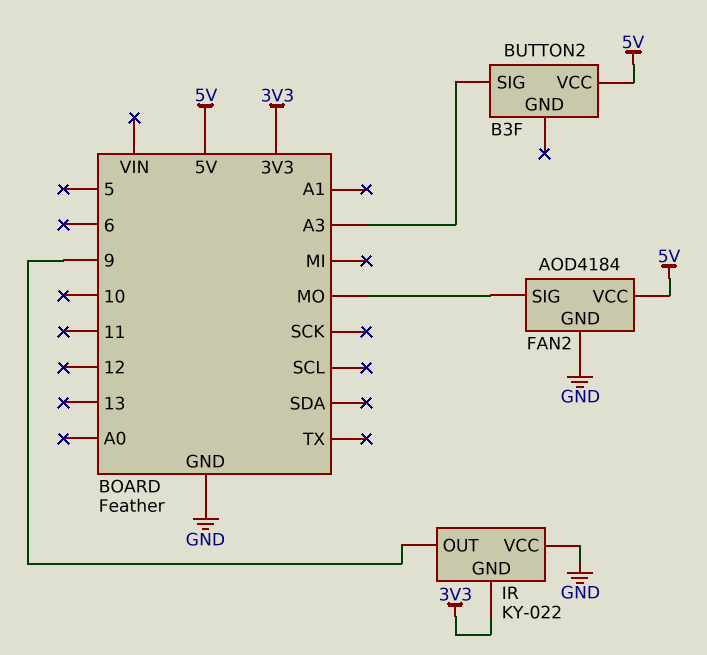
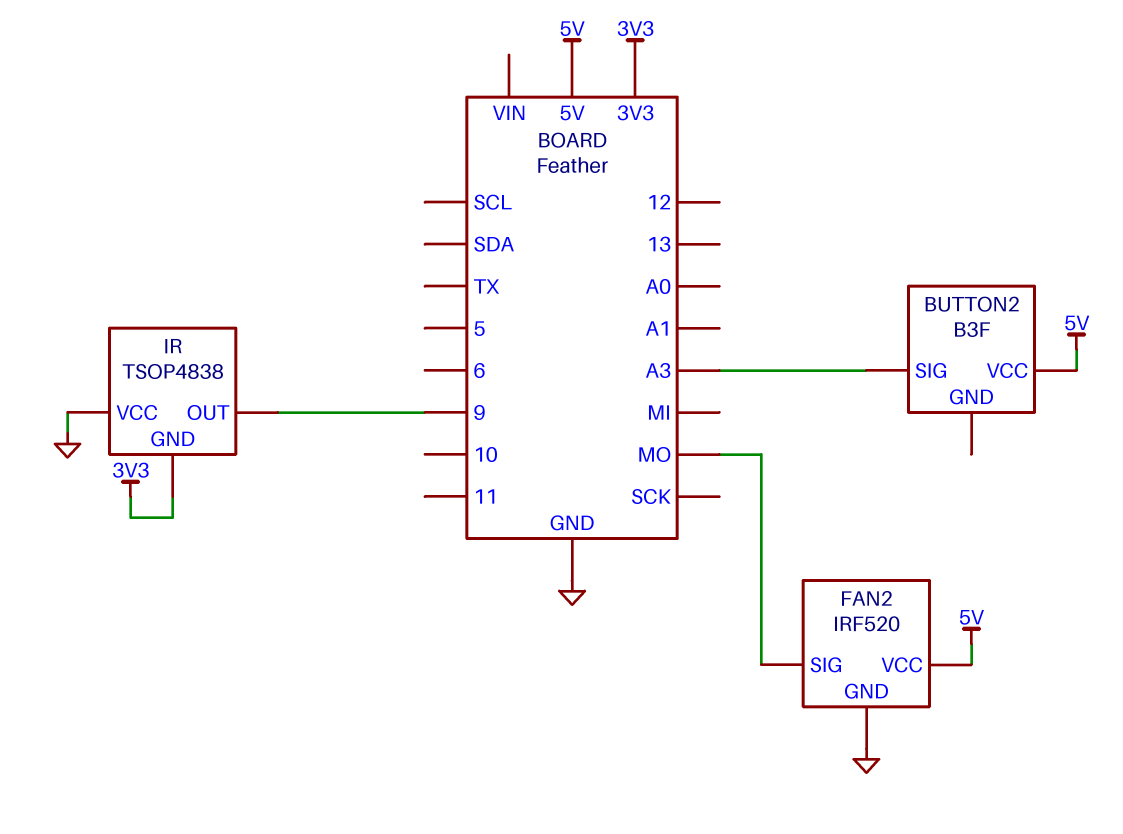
FAN2: AOD4184 -> IRF520
IR: KY-022 -> TSOP4838

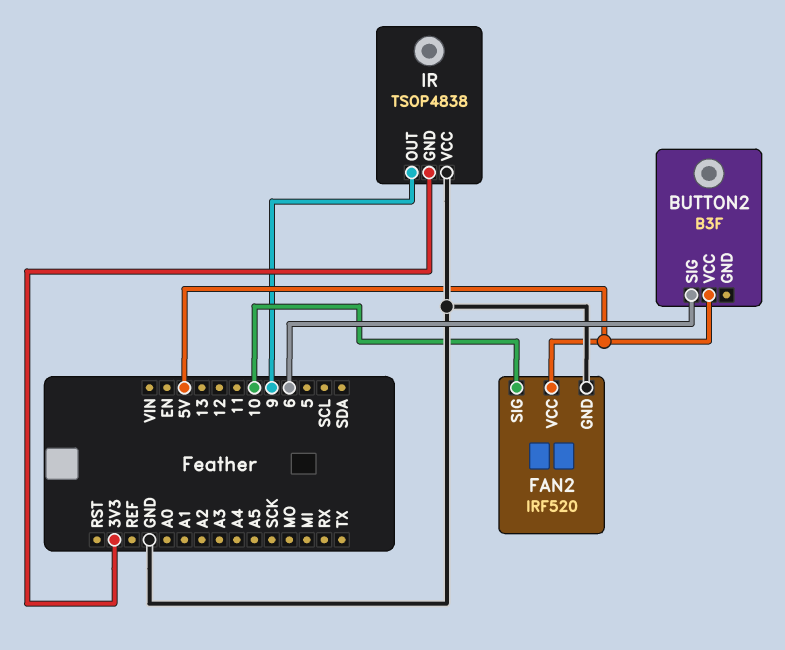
BUTTON2 pin SIG: A3 -> 6
FAN2 pin SIG: MO -> 10

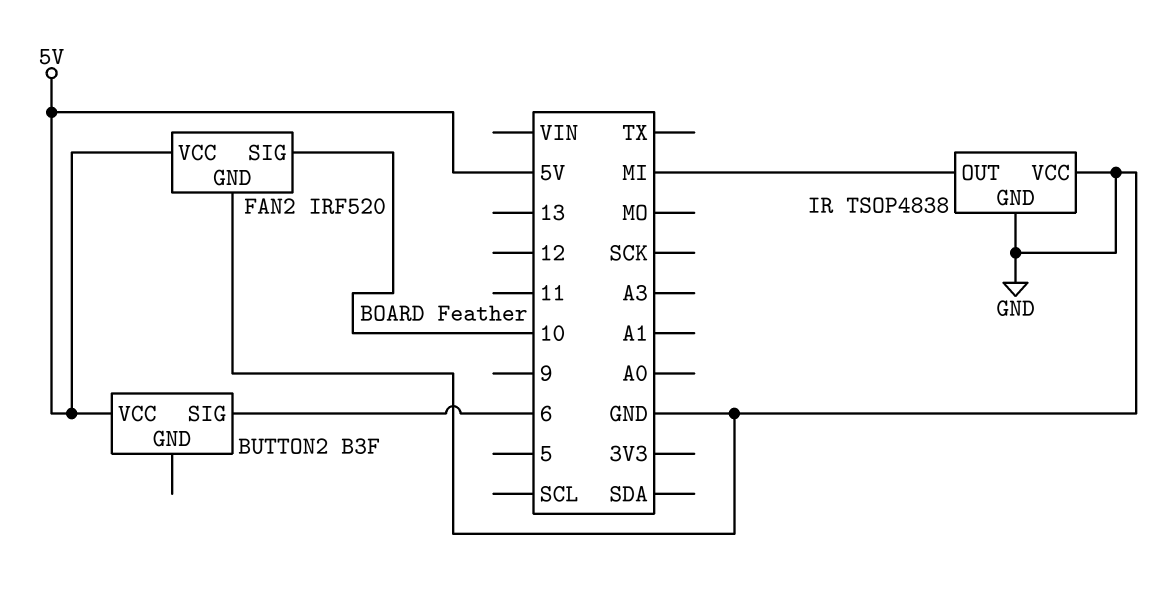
IR pin GND: 3V3 -> GND
IR pin OUT: 9 -> MI

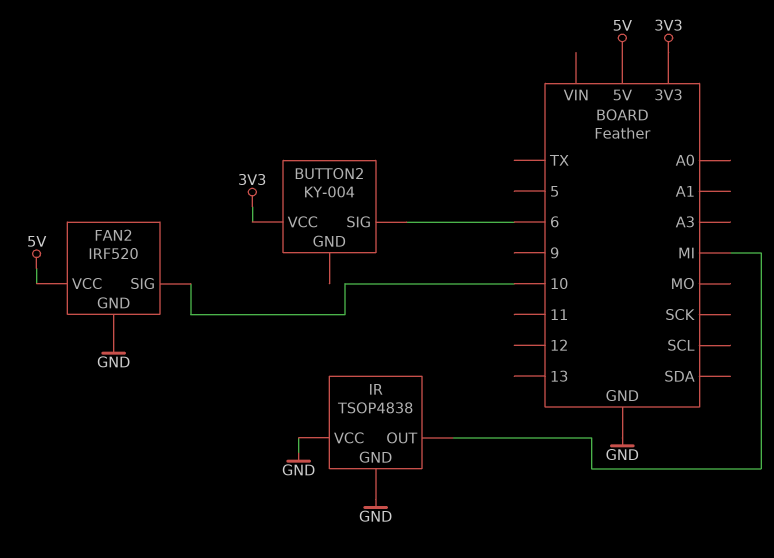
BUTTON2: B3F -> KY-004
BUTTON2 pin VCC: 5V -> 3V3

